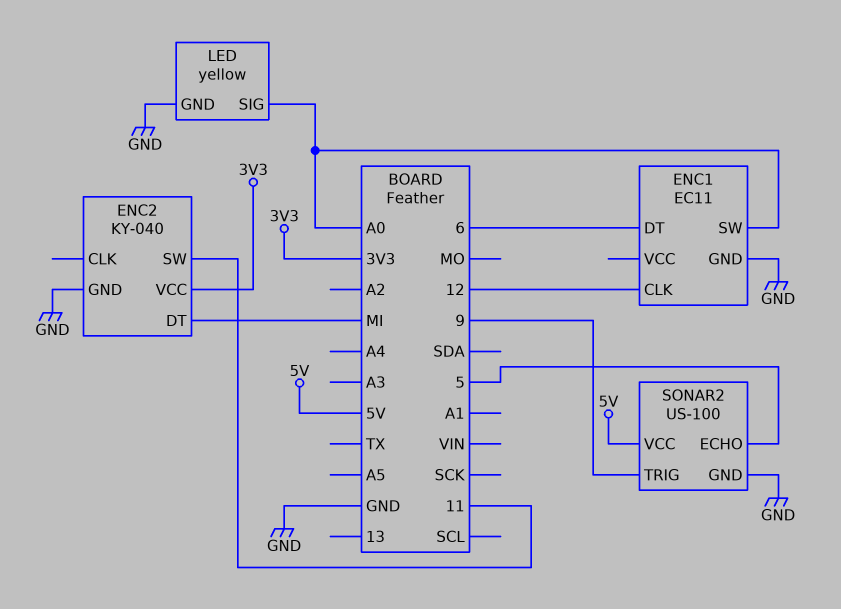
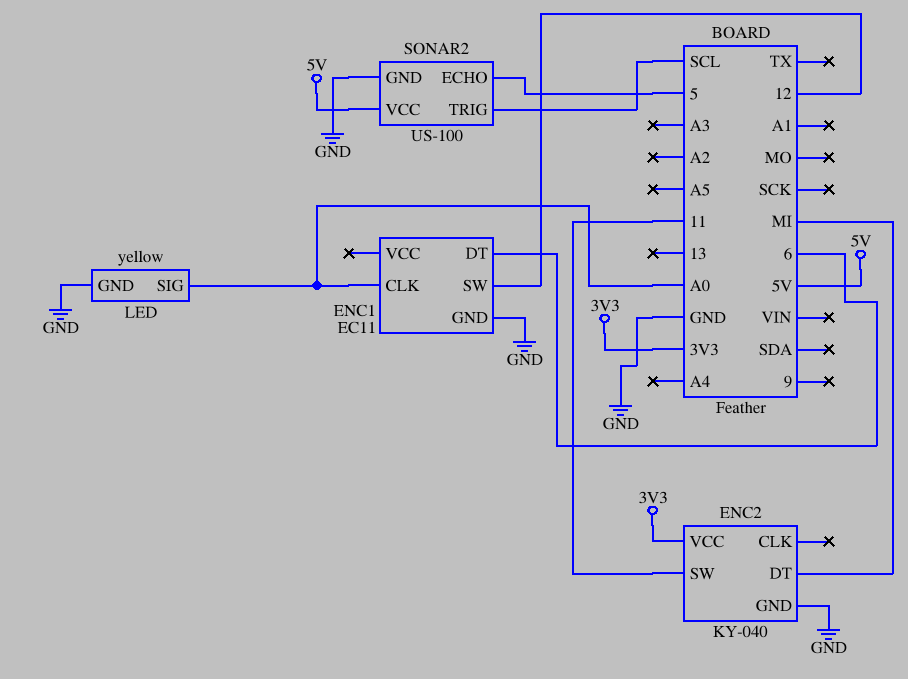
ENC1 pin CLK: 12 -> A0
ENC1 pin SW: A0 -> 12
SONAR2 pin TRIG: 9 -> SCL

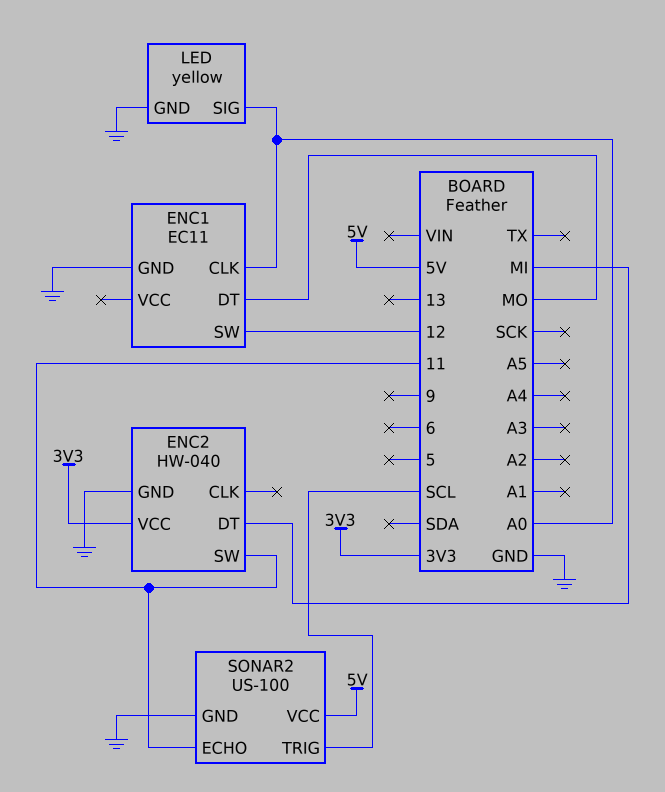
ENC1 pin DT: 6 -> MO
ENC2: KY-040 -> HW-040
SONAR2 pin ECHO: 5 -> 11

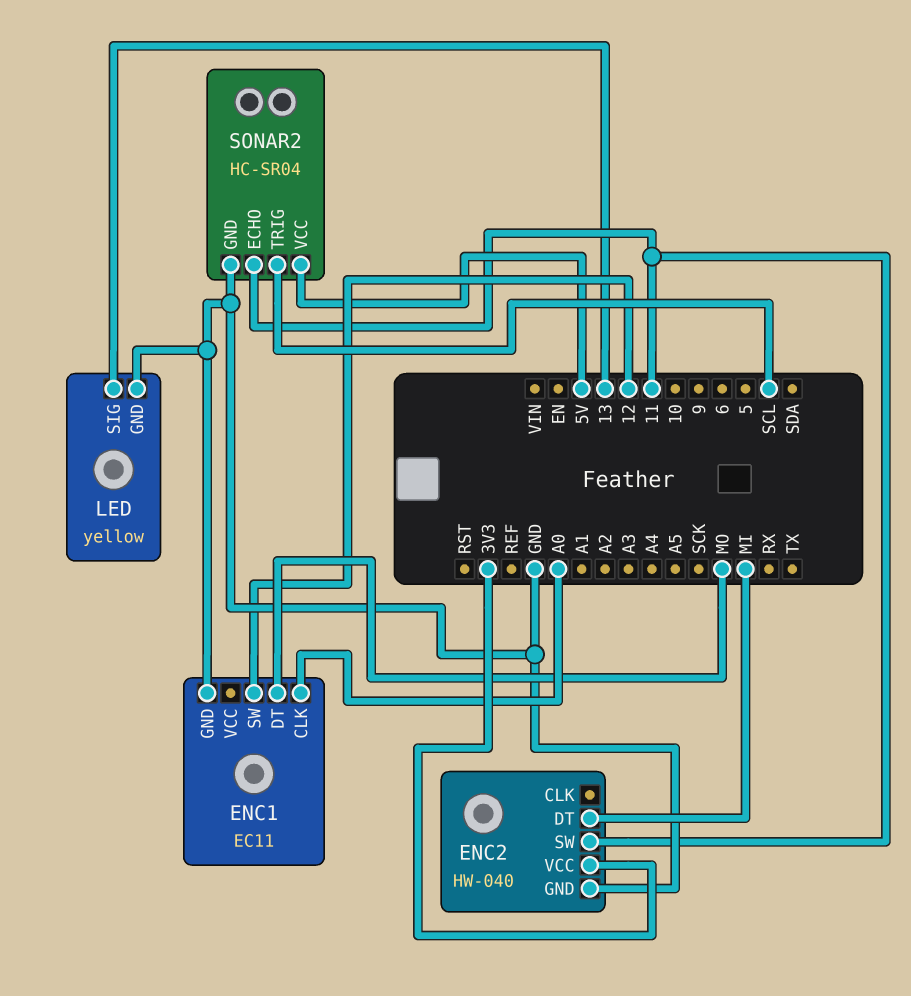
LED pin SIG: A0 -> 13
SONAR2: US-100 -> HC-SR04

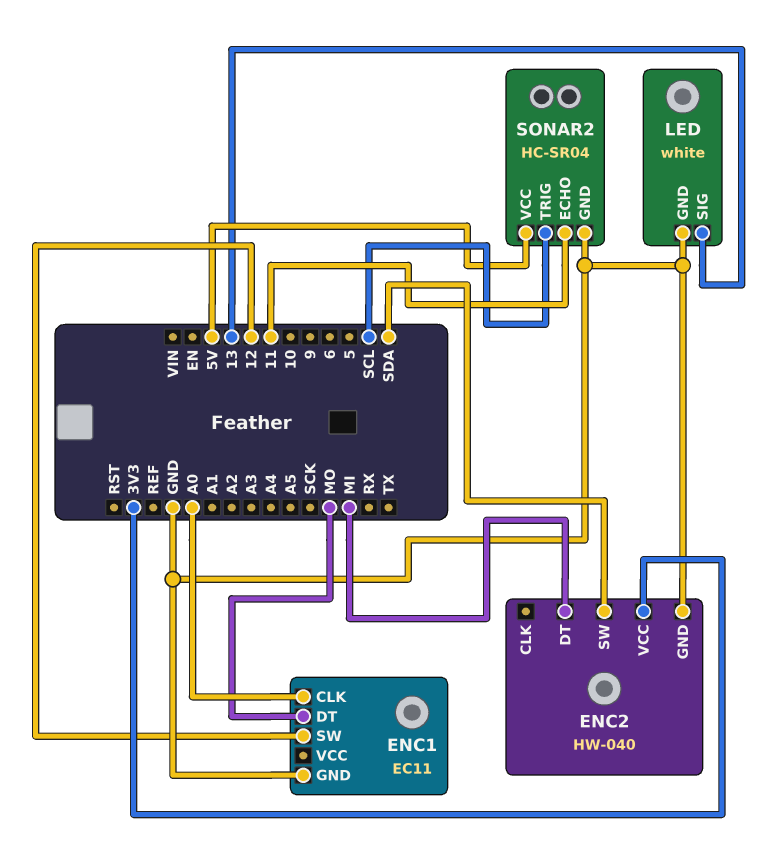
ENC2 pin SW: 11 -> SDA
LED: yellow -> white

